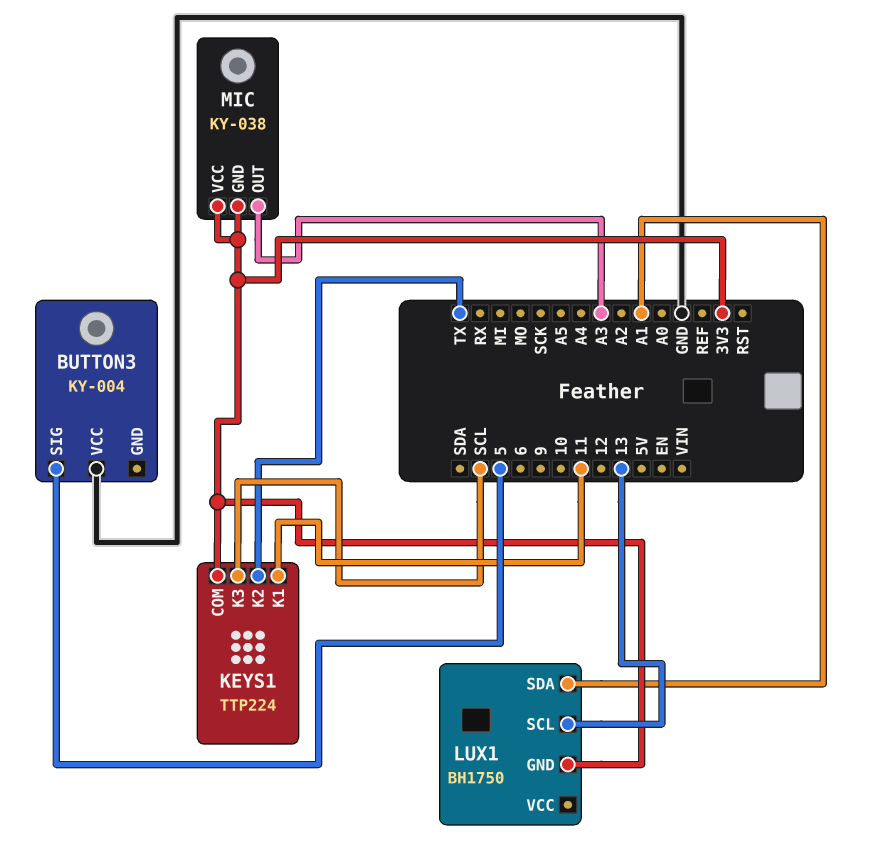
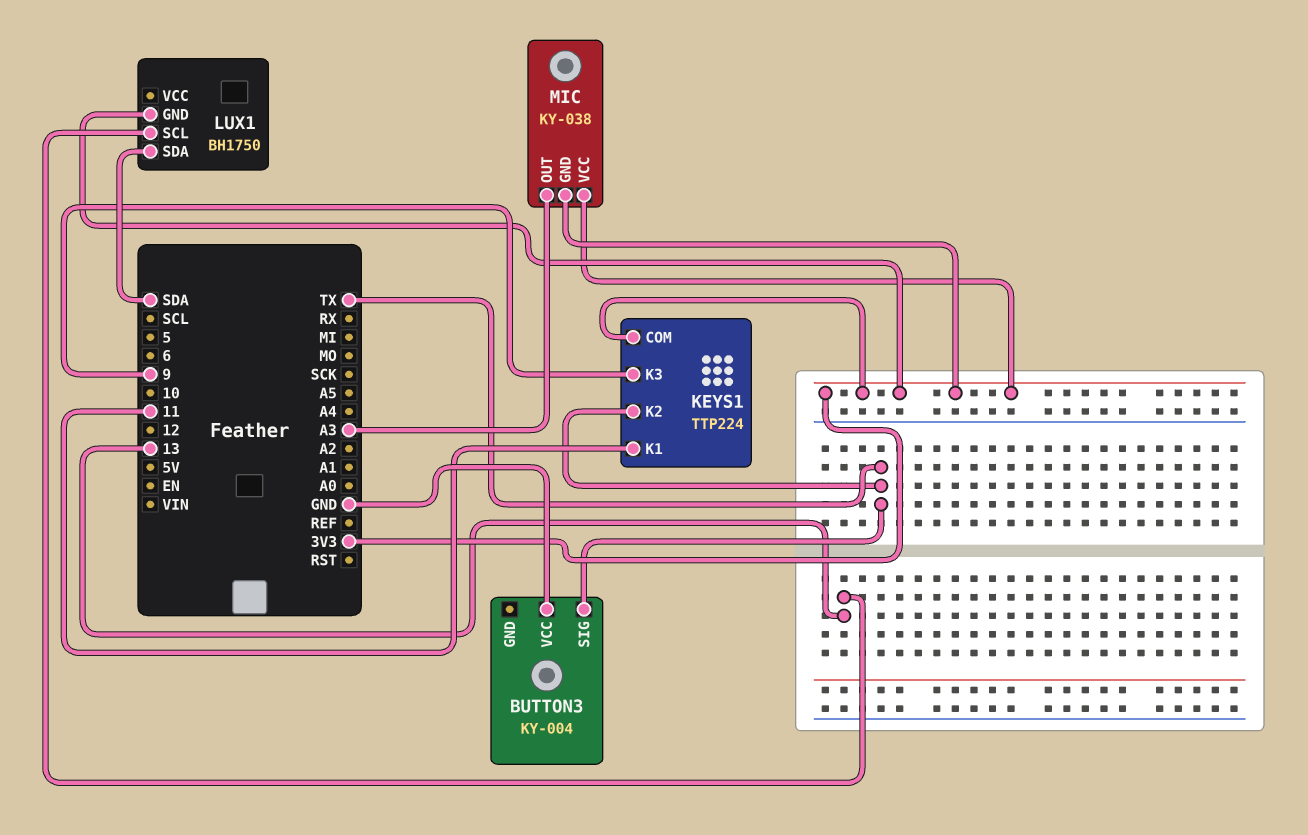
BUTTON3 pin SIG: 5 -> TX
KEYS1 pin K3: SCL -> 9
LUX1 pin SDA: A1 -> SDA

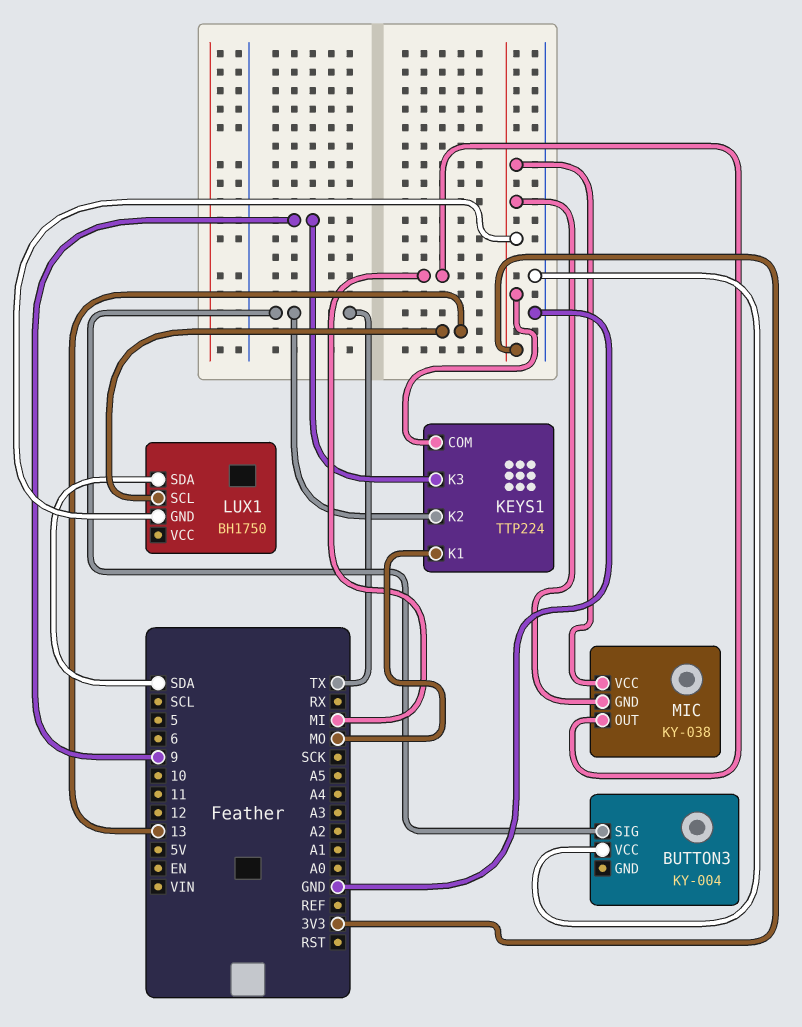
KEYS1 pin K1: 11 -> MO
MIC pin OUT: A3 -> MI

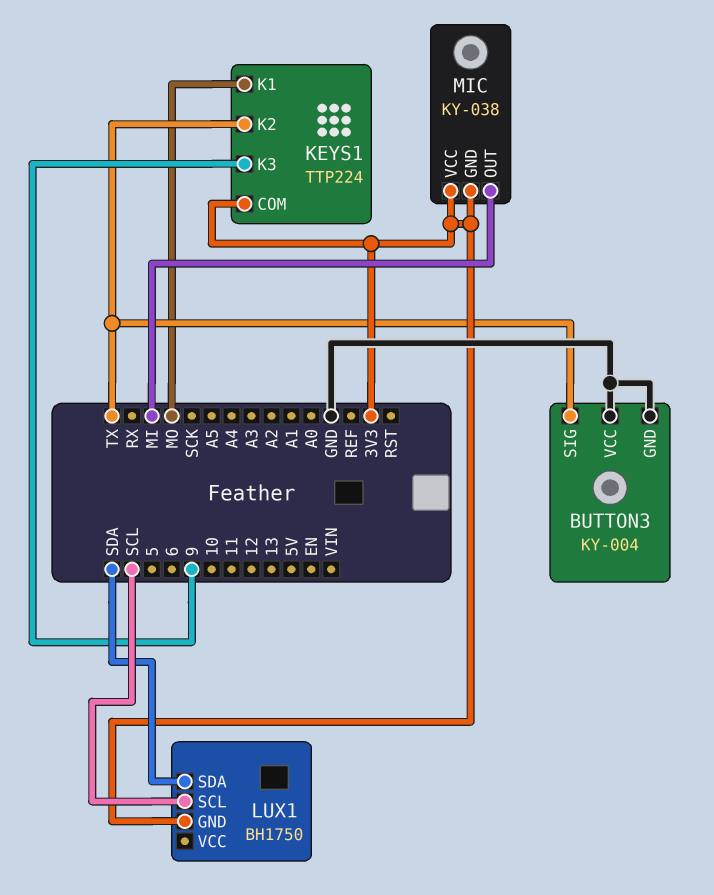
BUTTON3 pin GND: none -> GND
LUX1 pin SCL: 13 -> SCL

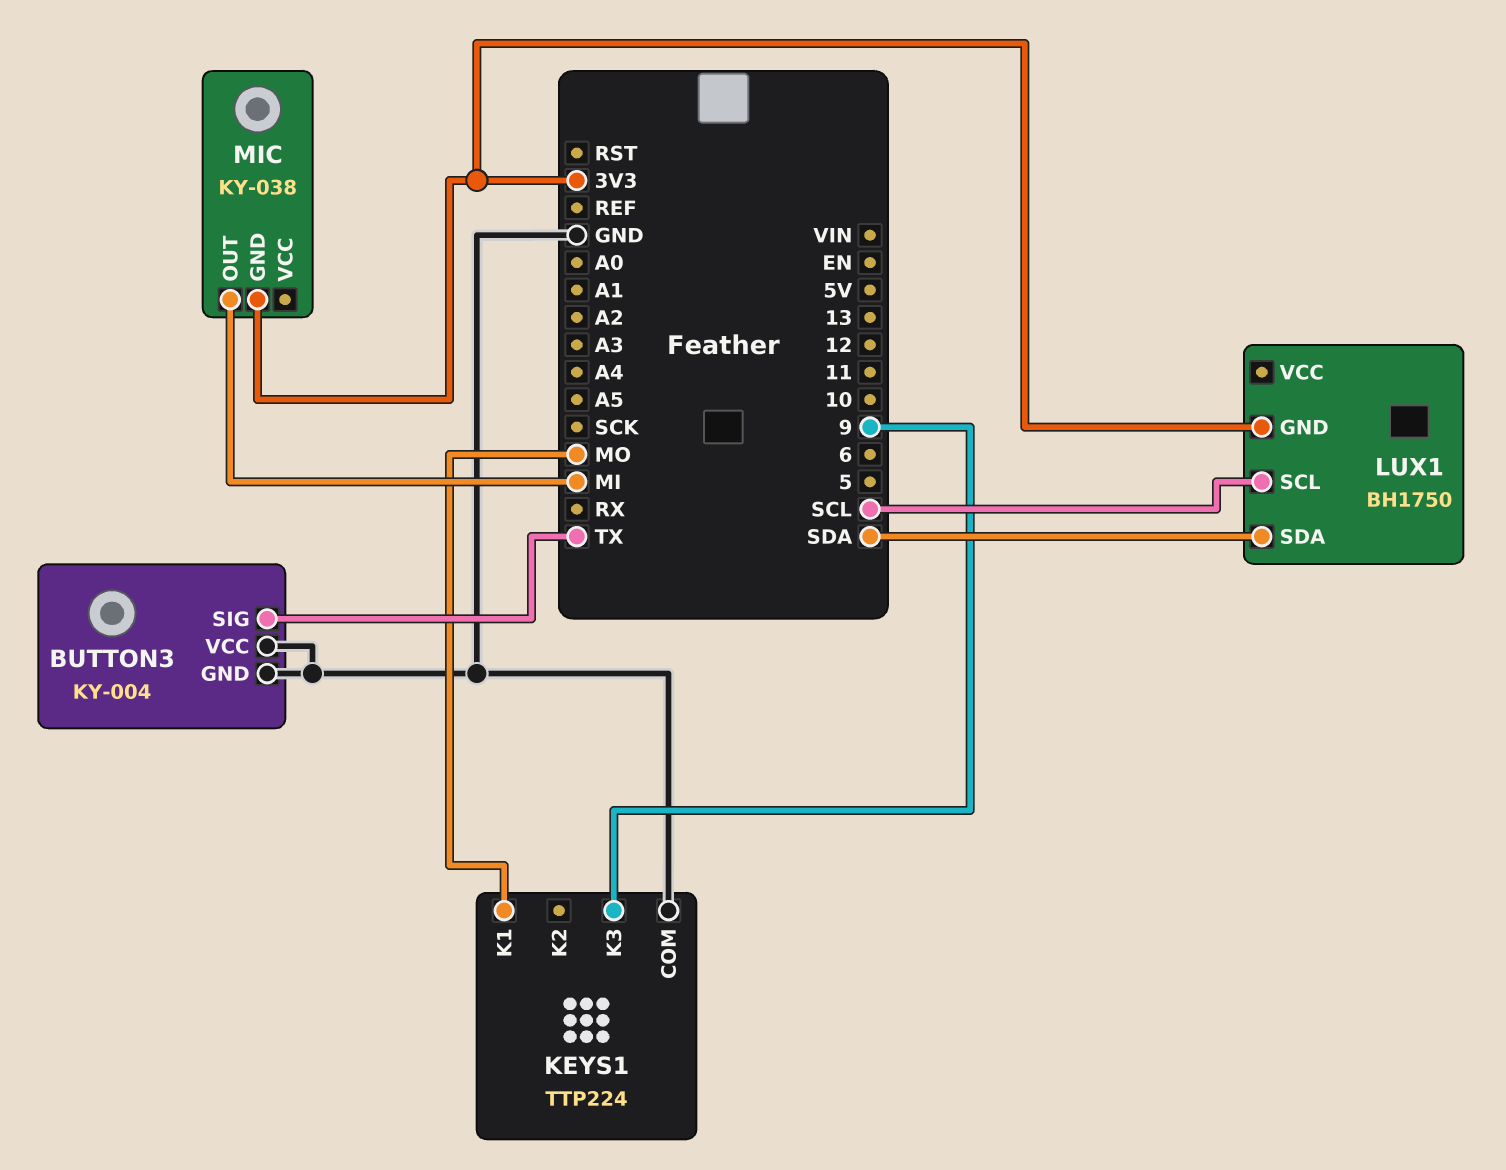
KEYS1 pin COM: 3V3 -> GND
KEYS1 pin K2: TX -> none
MIC pin VCC: 3V3 -> none

